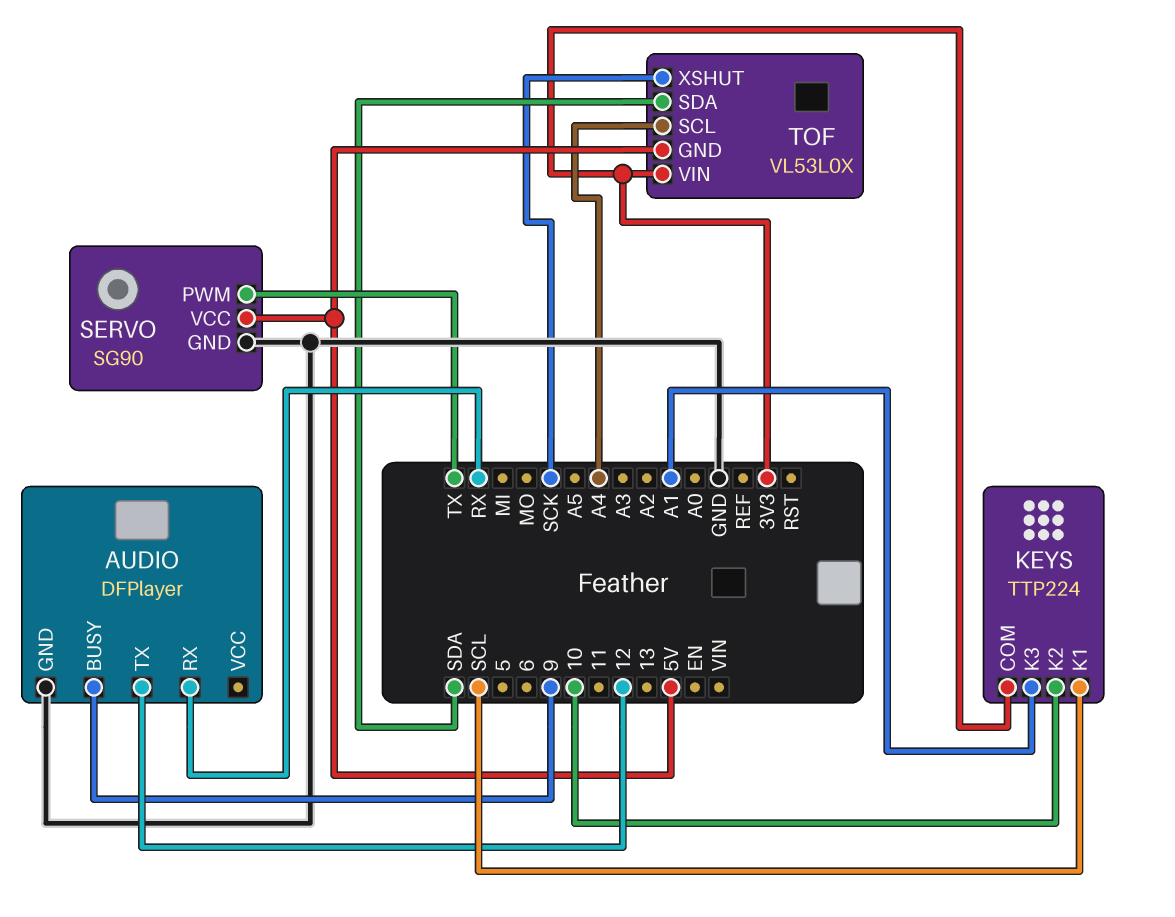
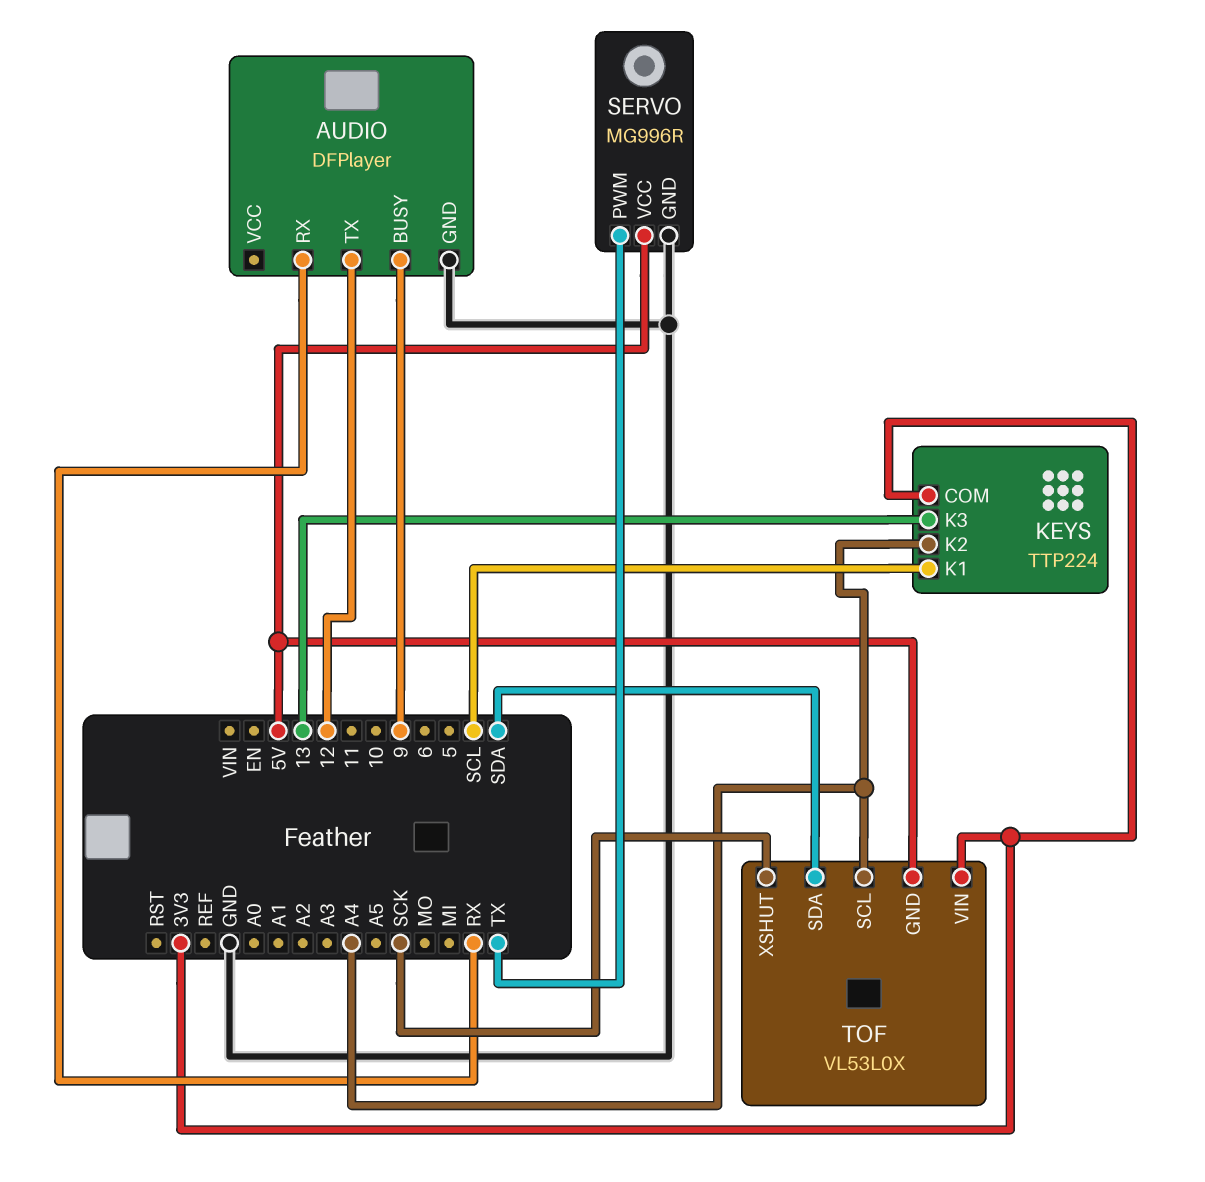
KEYS pin K2: 10 -> A4
KEYS pin K3: A1 -> 13
SERVO: SG90 -> MG996R

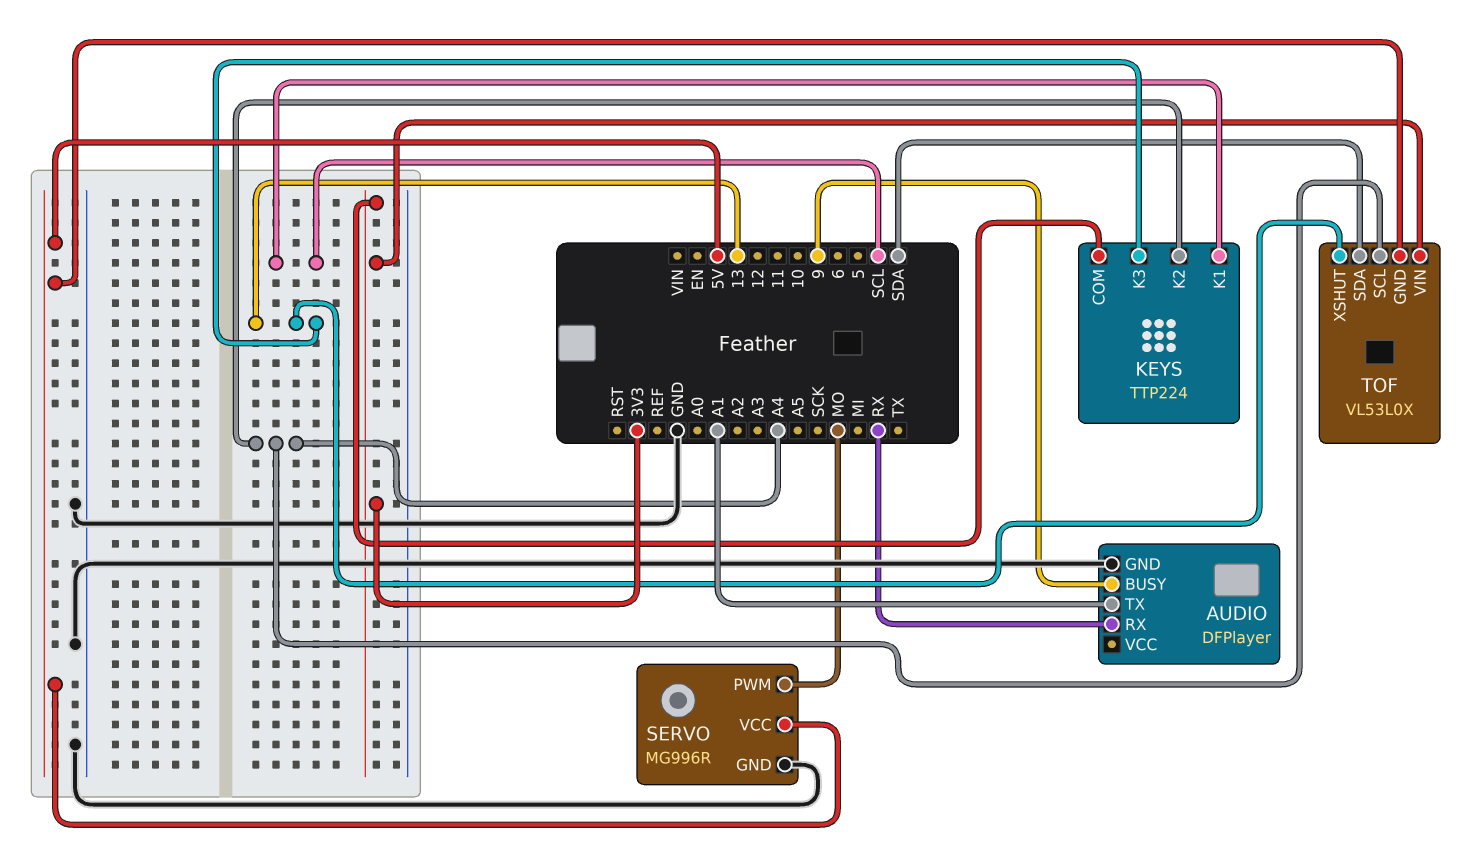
AUDIO pin TX: 12 -> A1
SERVO pin PWM: TX -> MO
TOF pin XSHUT: SCK -> 13

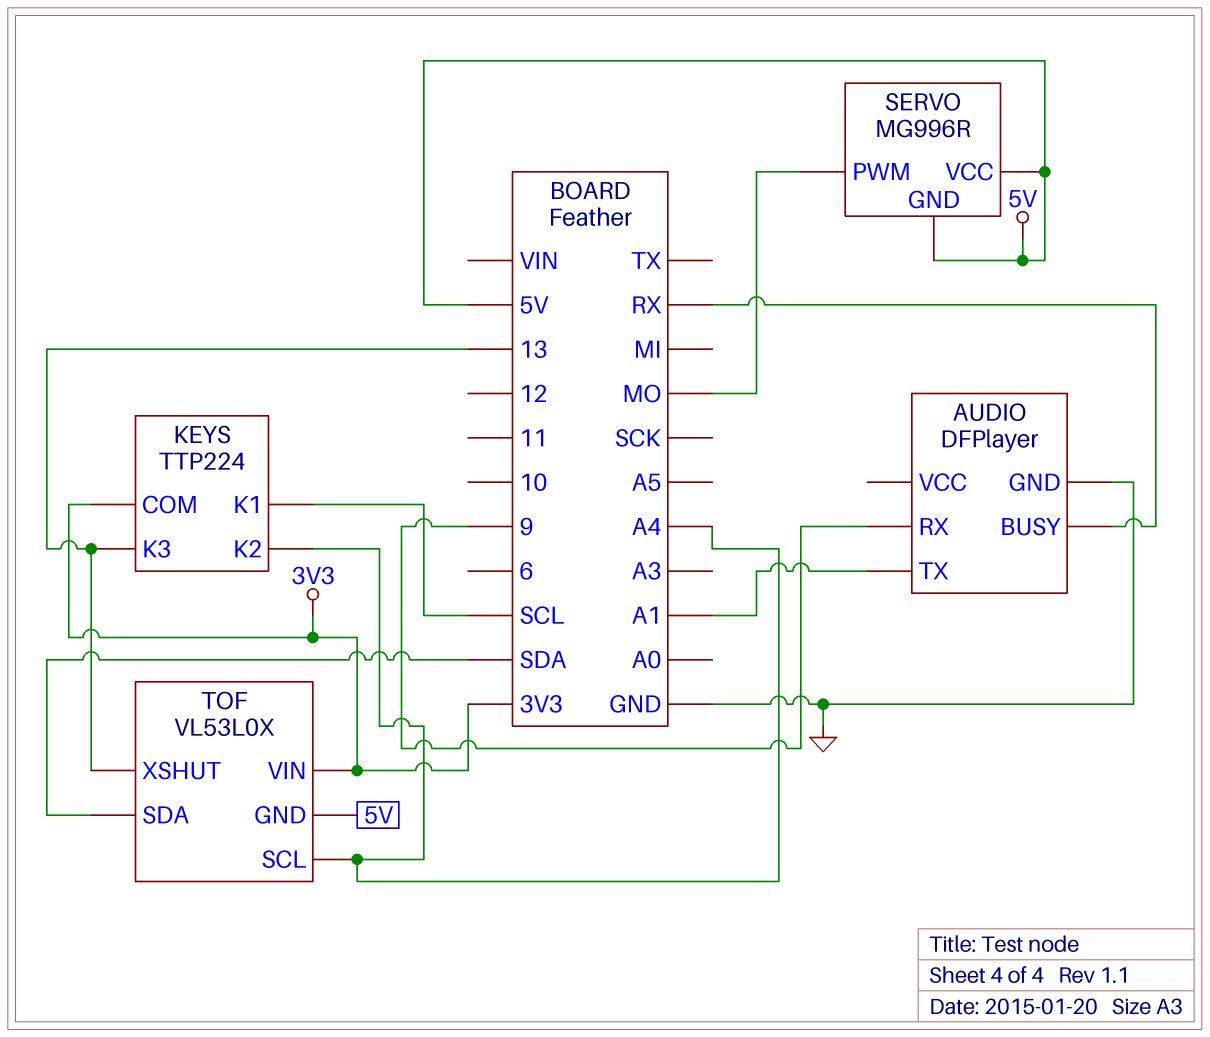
AUDIO pin BUSY: 9 -> RX
AUDIO pin RX: RX -> 9
SERVO pin GND: GND -> 5V

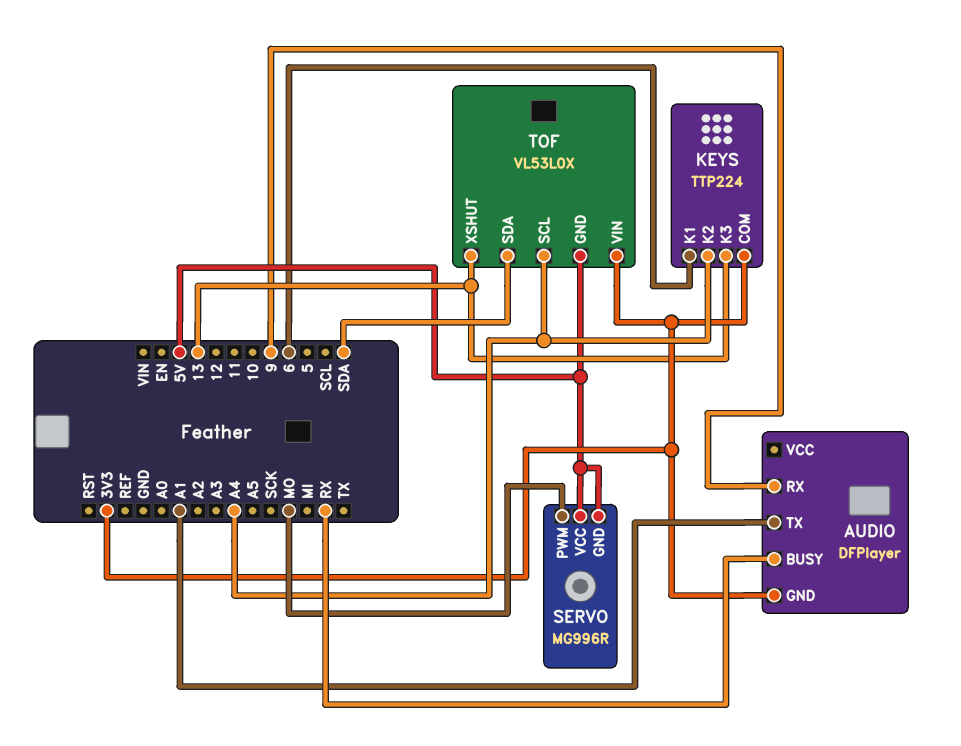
AUDIO pin GND: GND -> 3V3
KEYS pin K1: SCL -> 6

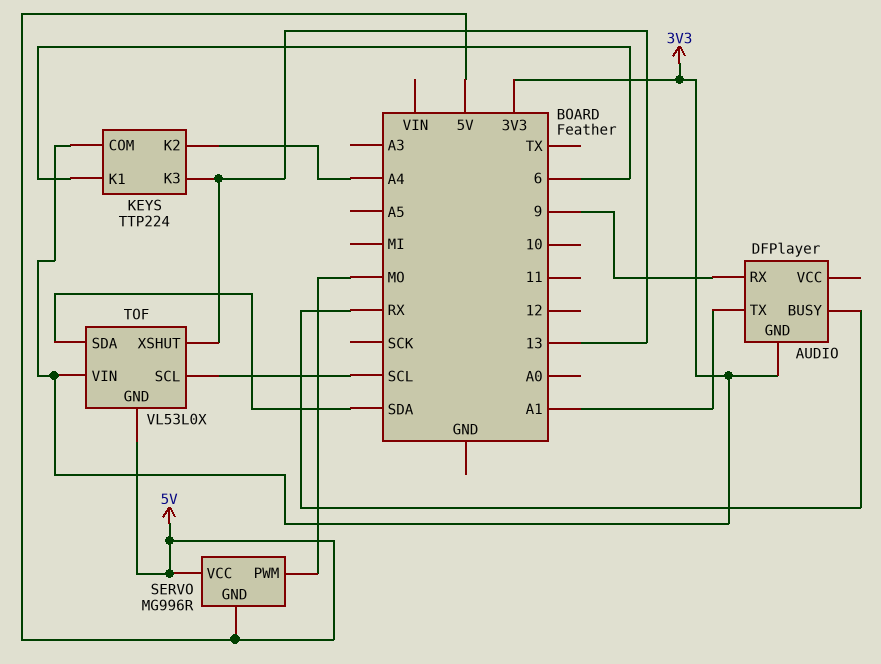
TOF pin SCL: A4 -> SCL

